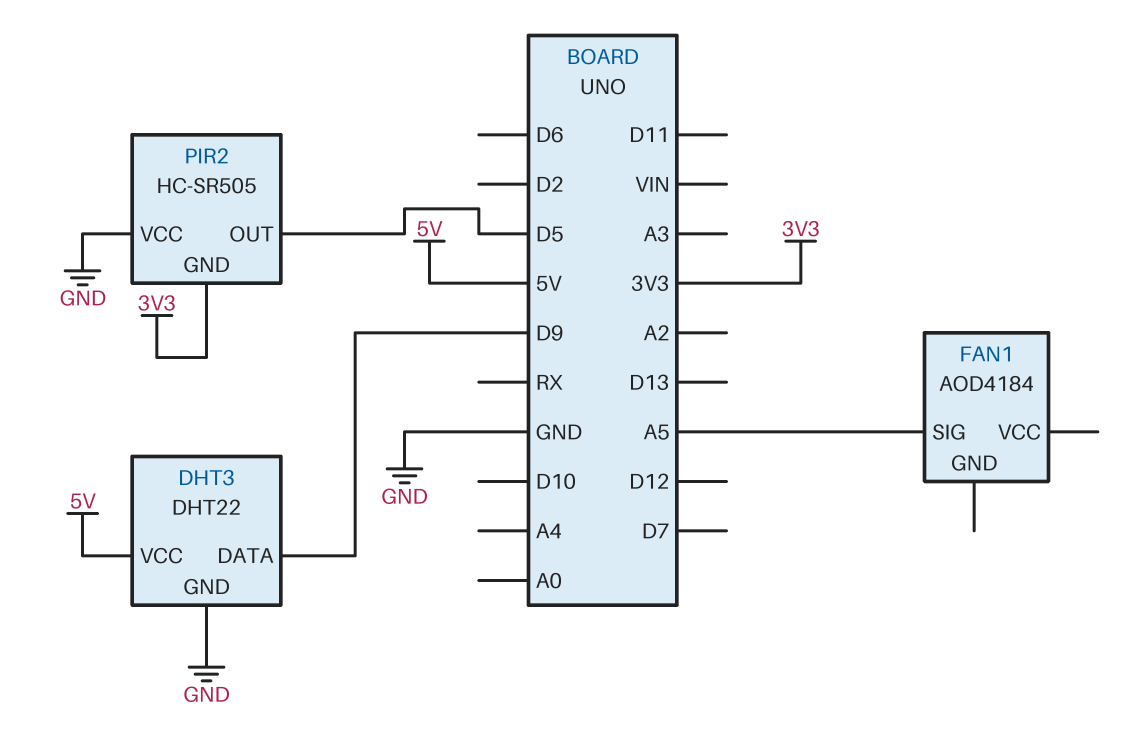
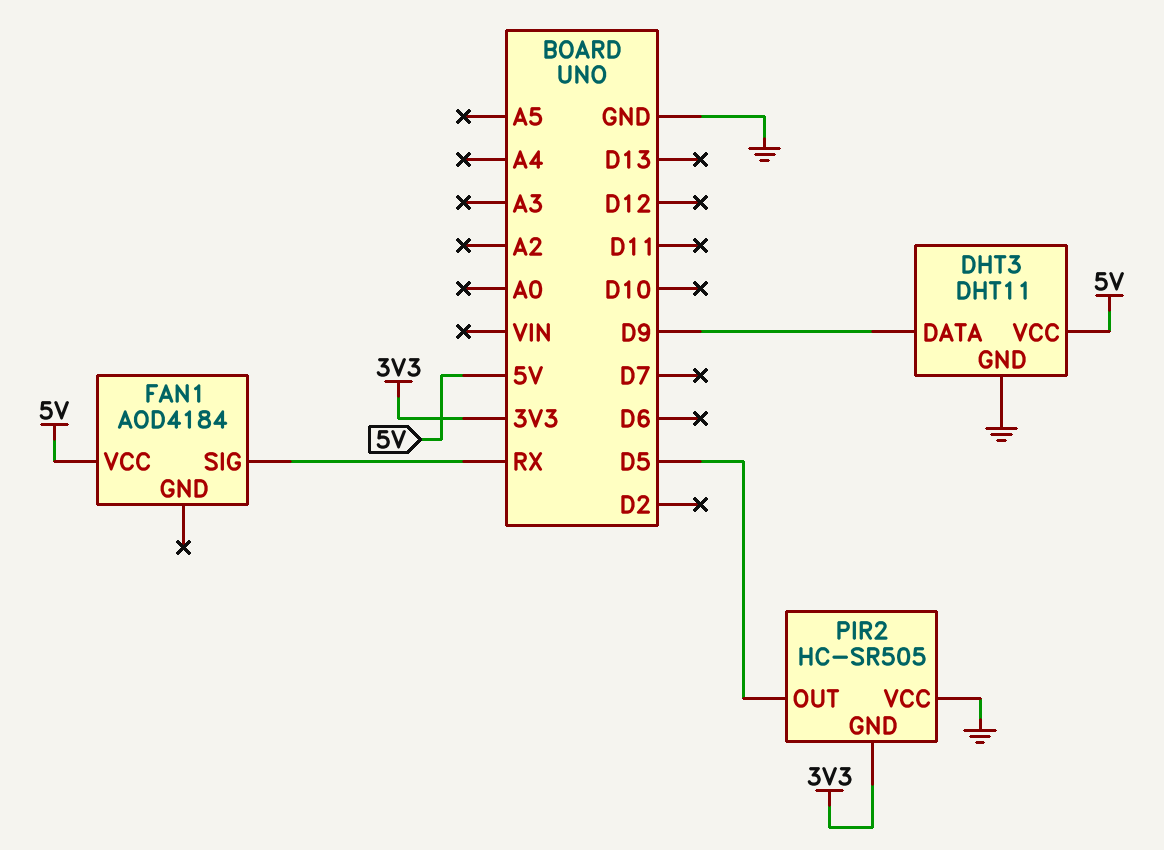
DHT3: DHT22 -> DHT11
FAN1 pin SIG: A5 -> RX
FAN1 pin VCC: none -> 5V

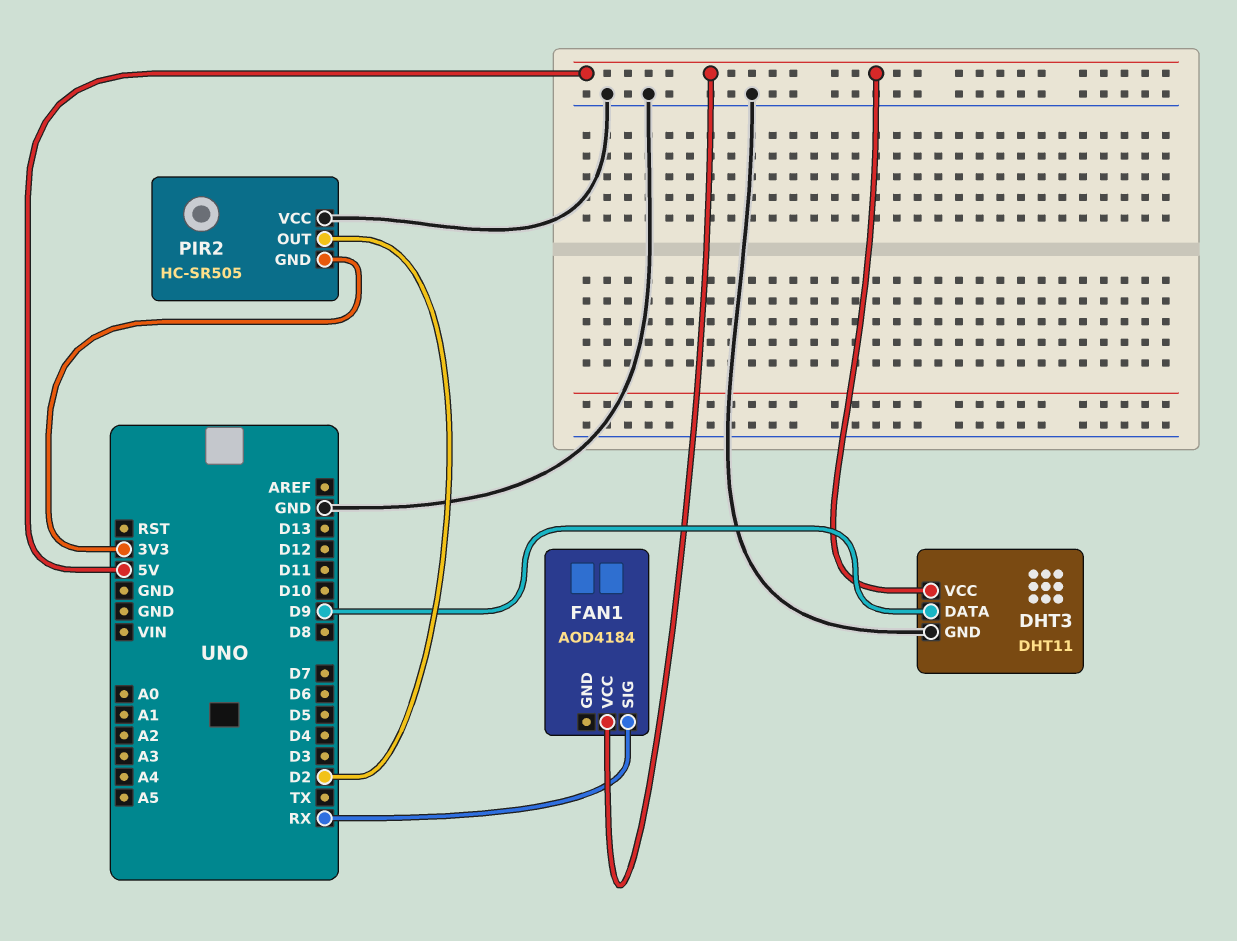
PIR2 pin OUT: D5 -> D2

